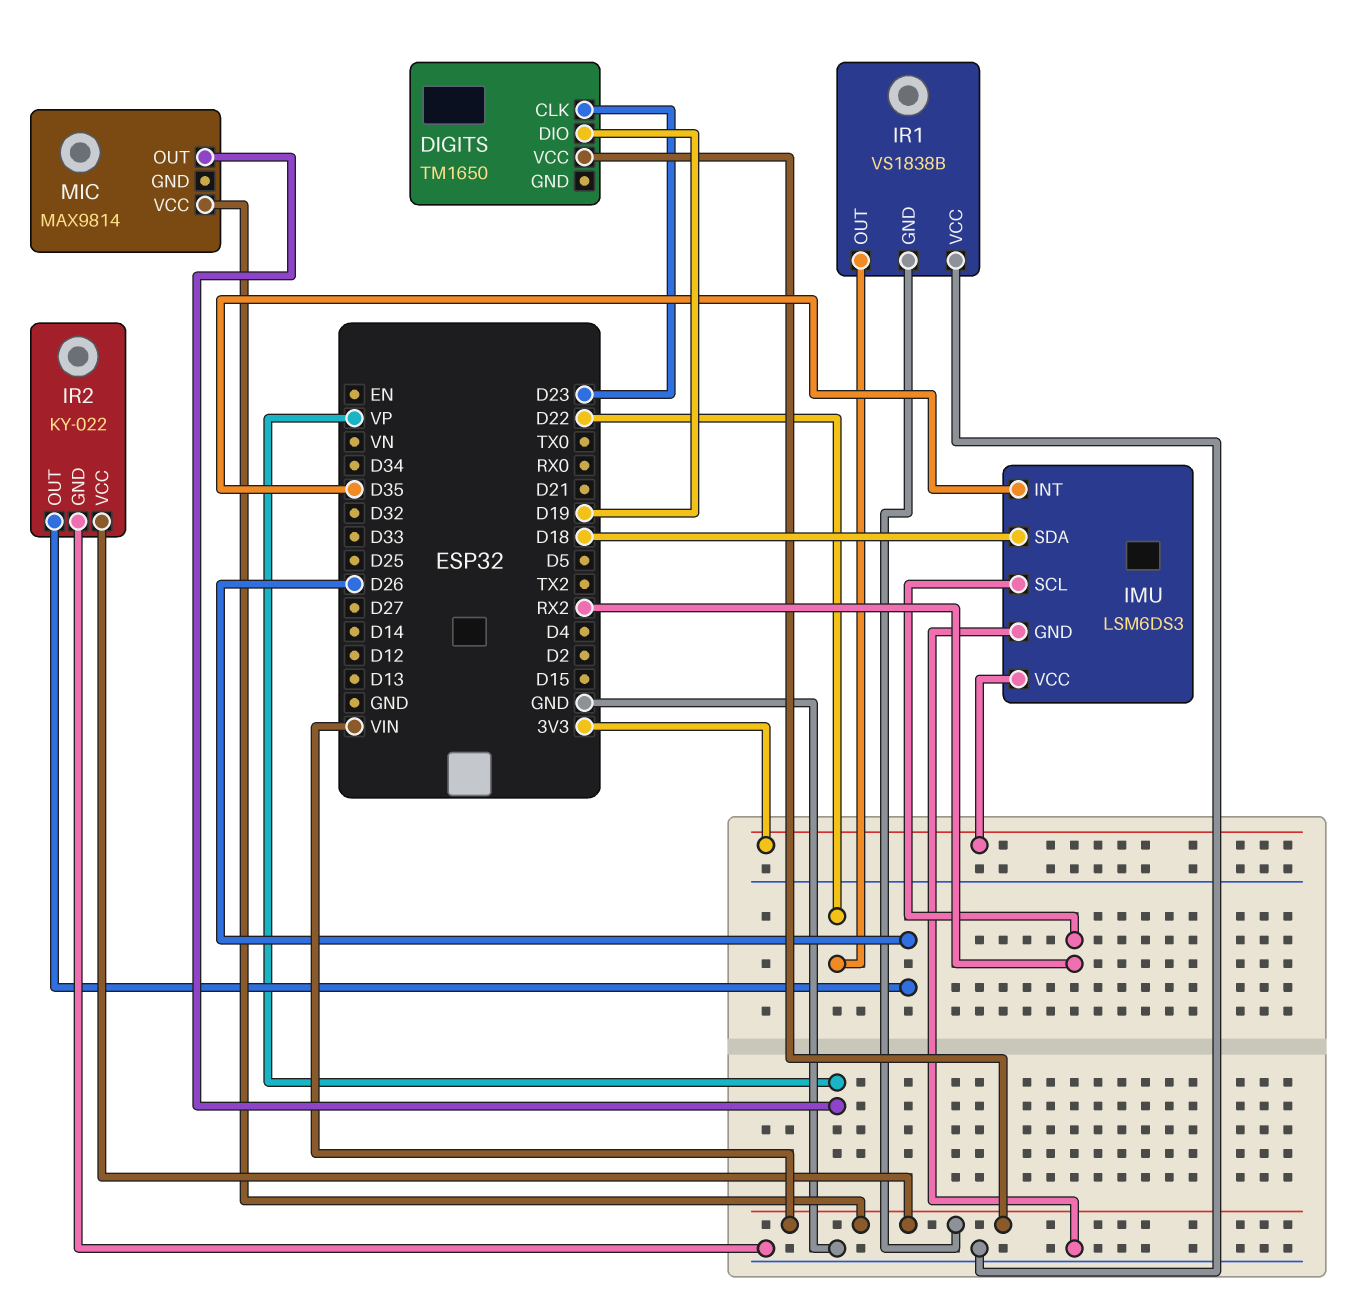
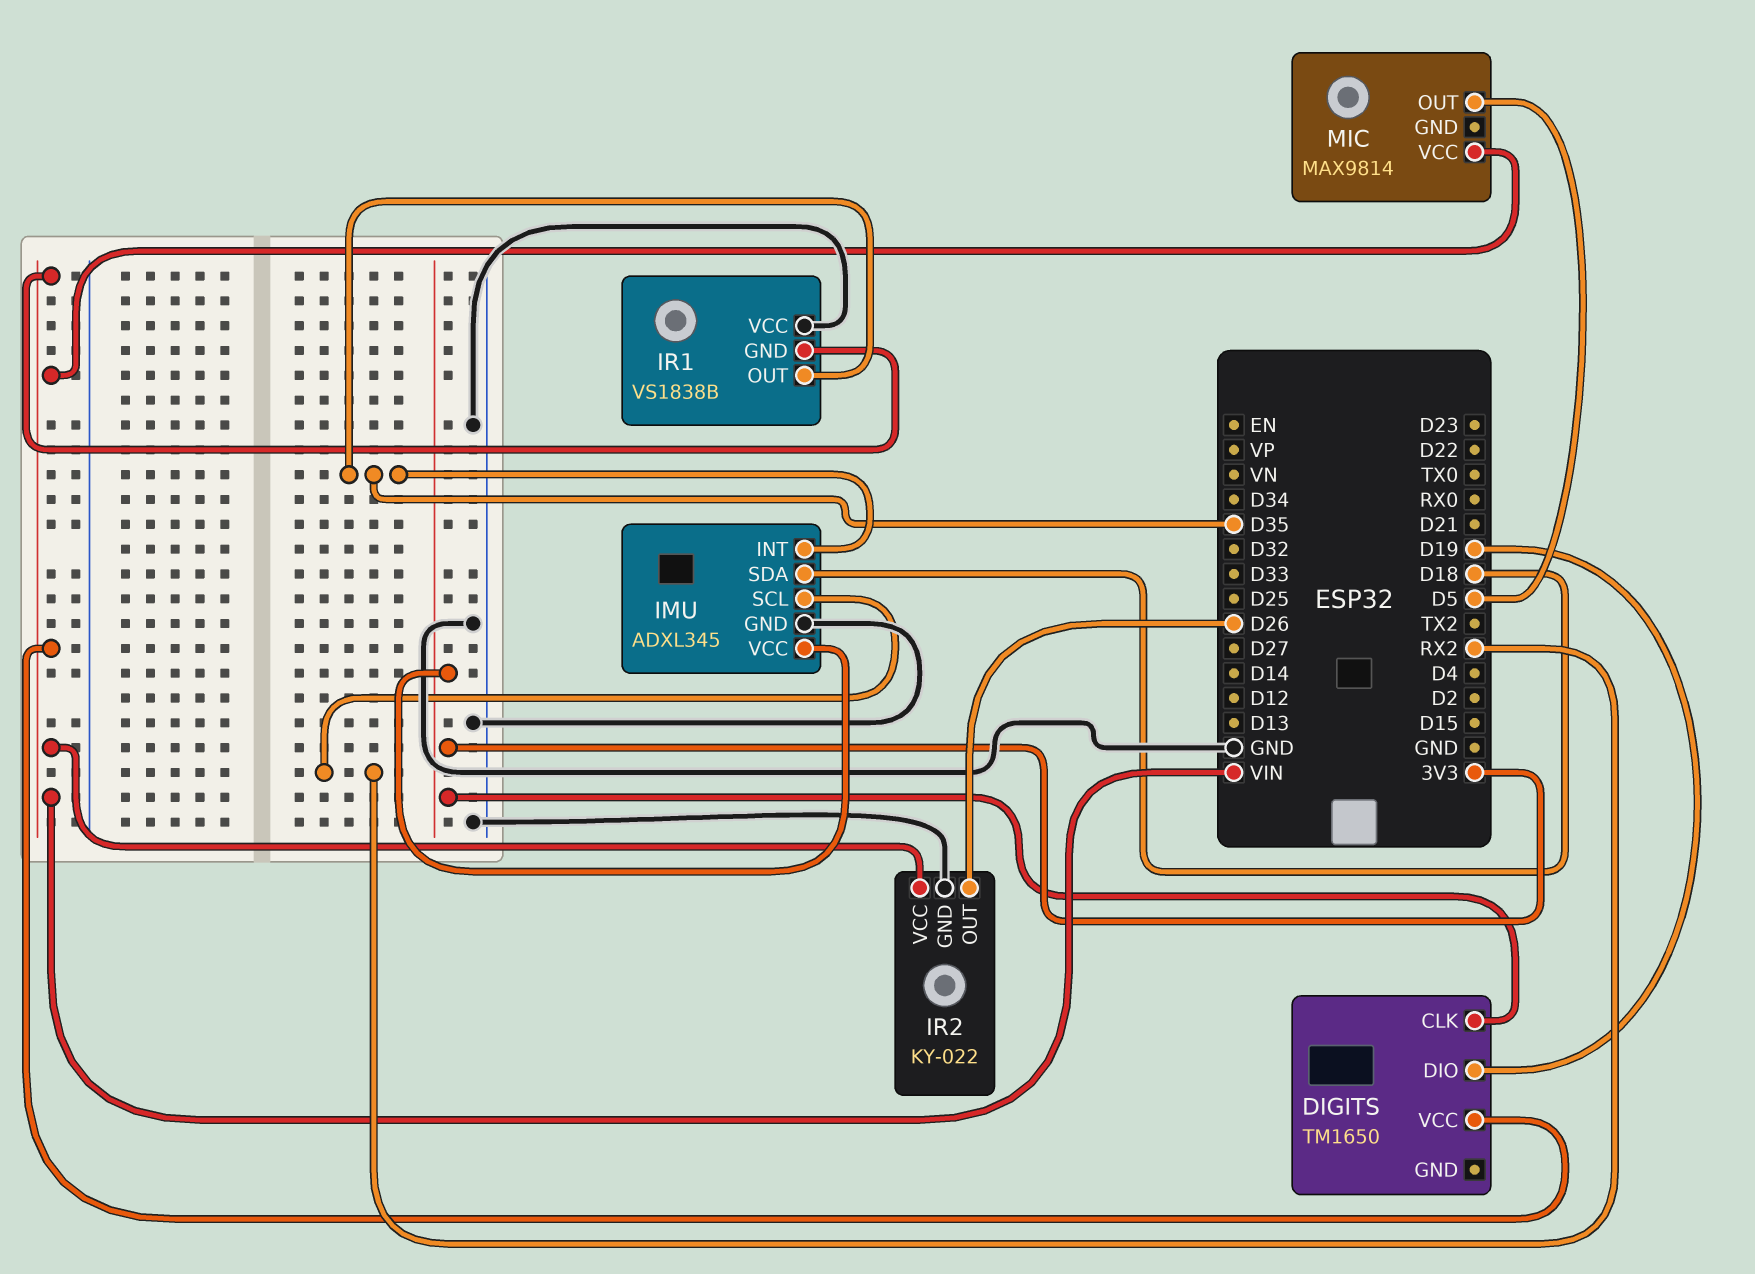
DIGITS pin CLK: D23 -> 3V3
IMU: LSM6DS3 -> ADXL345
IR1 pin OUT: D22 -> D35
MIC pin OUT: VP -> D5

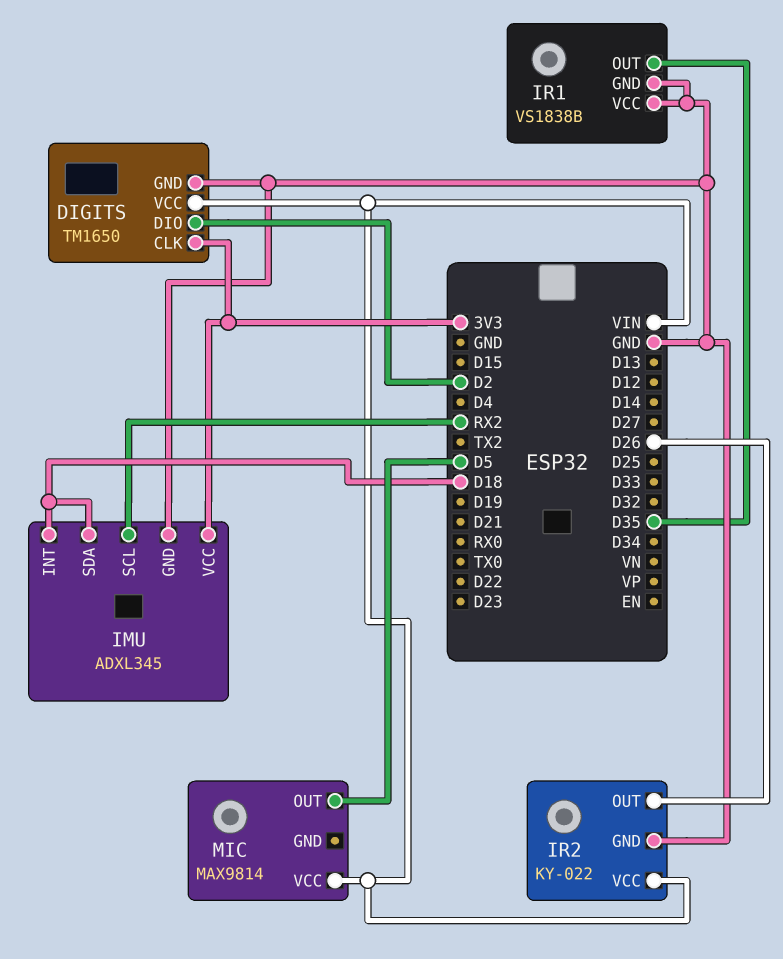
DIGITS pin DIO: D19 -> D2
DIGITS pin GND: none -> GND
IMU pin INT: D35 -> D18
IR1 pin GND: VIN -> GND

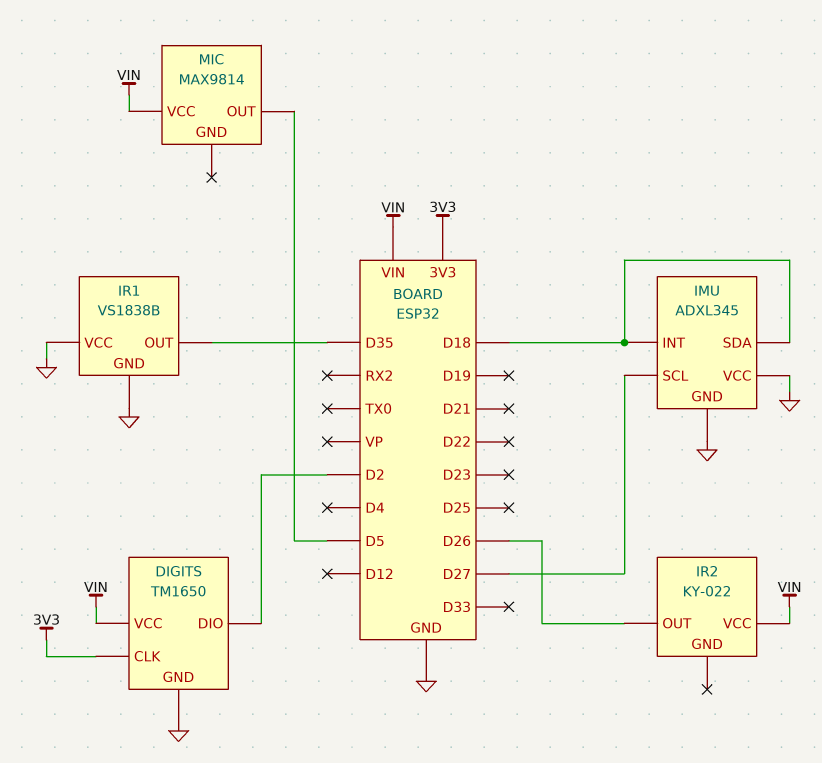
IMU pin SCL: RX2 -> D27
IMU pin VCC: 3V3 -> GND
IR2 pin GND: GND -> none

